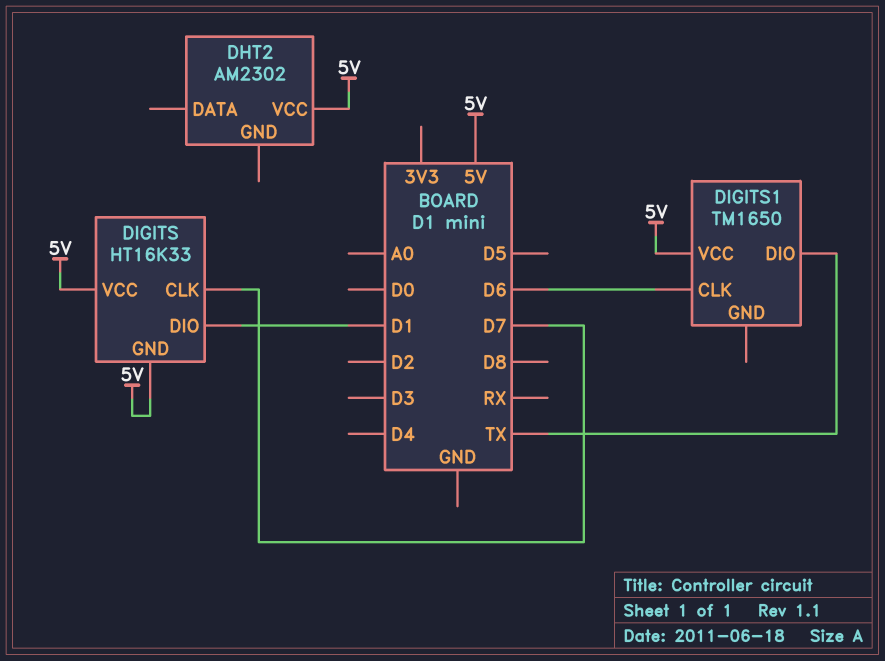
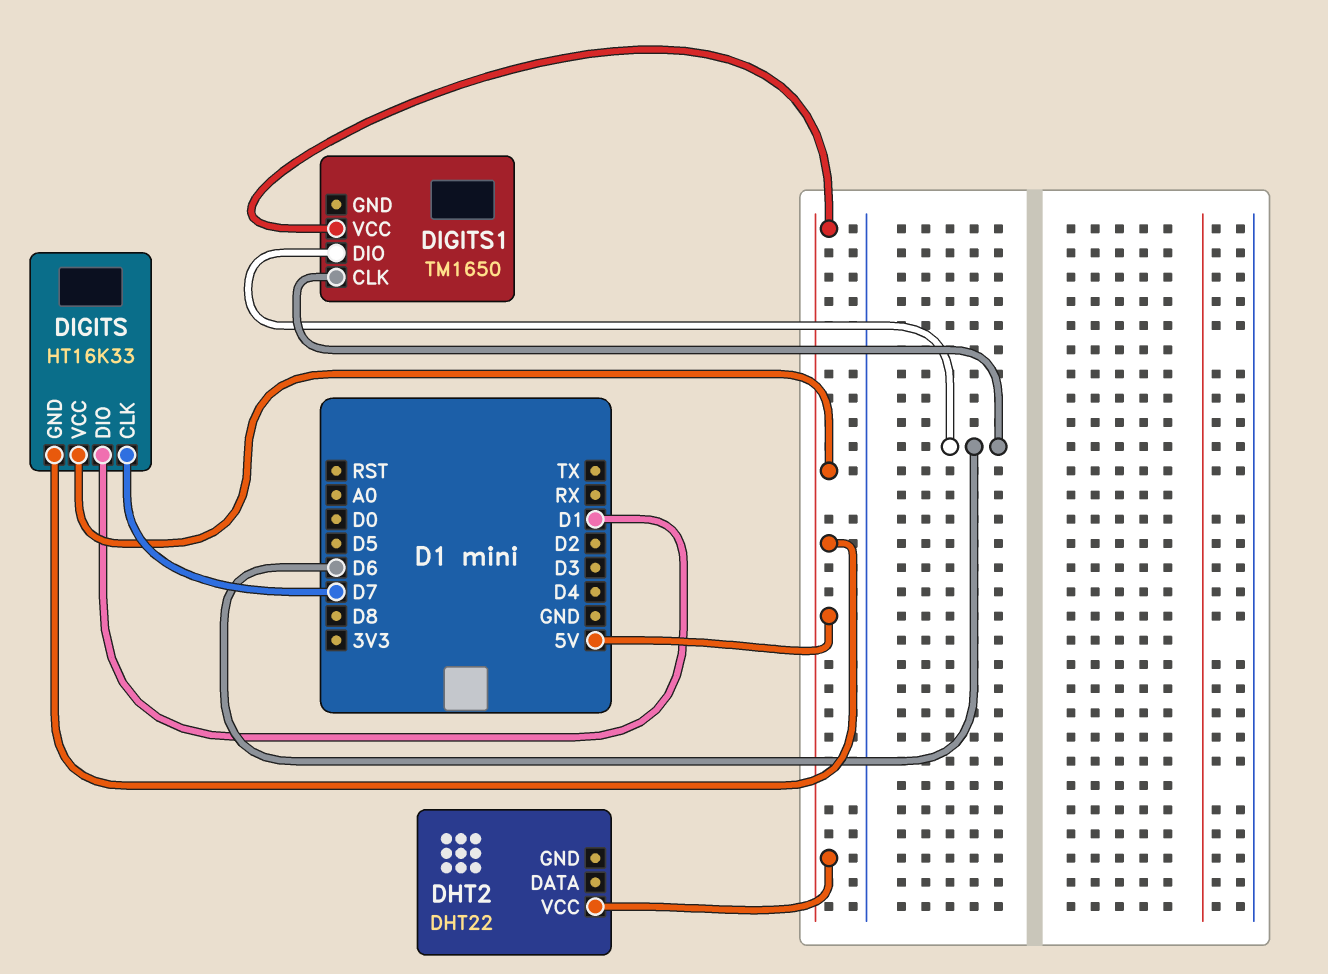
DHT2: AM2302 -> DHT22
DIGITS1 pin DIO: TX -> D6

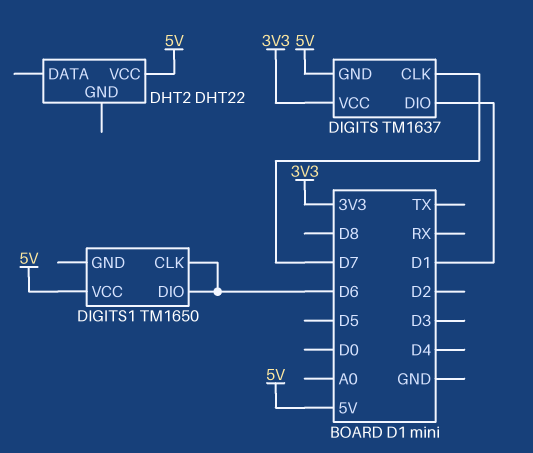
DIGITS: HT16K33 -> TM1637
DIGITS pin VCC: 5V -> 3V3

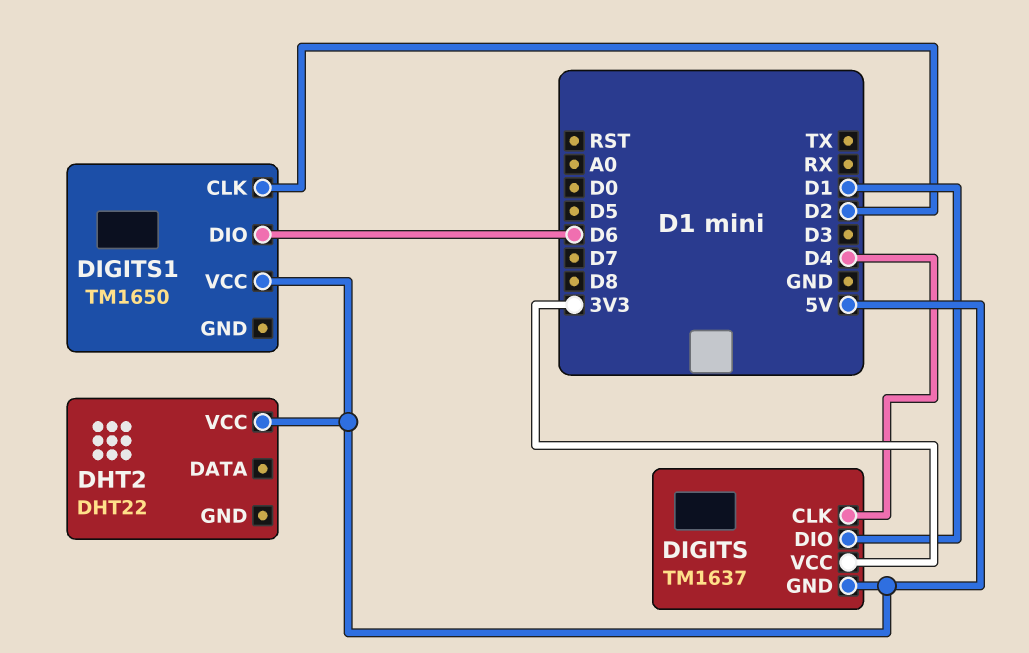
DIGITS pin CLK: D7 -> D4
DIGITS1 pin CLK: D6 -> D2

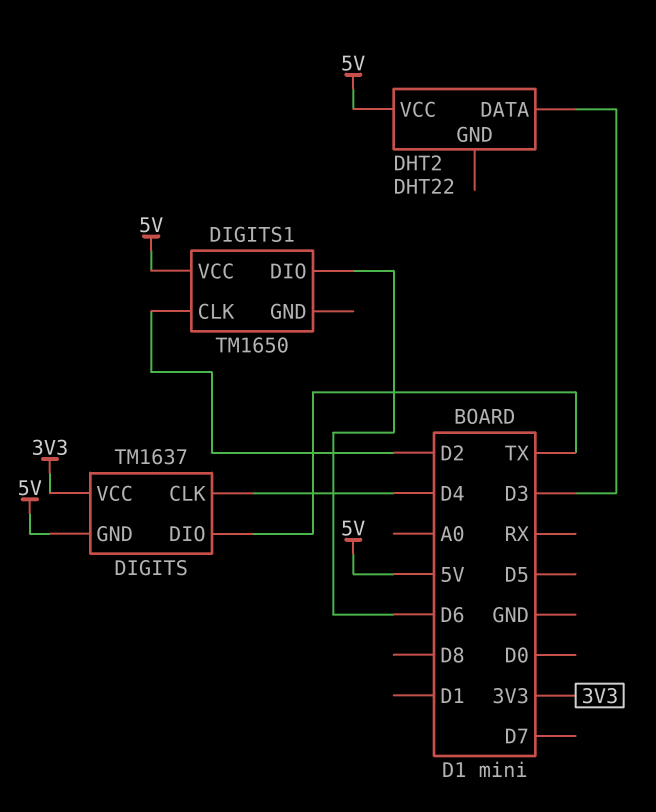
DHT2 pin DATA: none -> D3
DIGITS pin DIO: D1 -> TX

